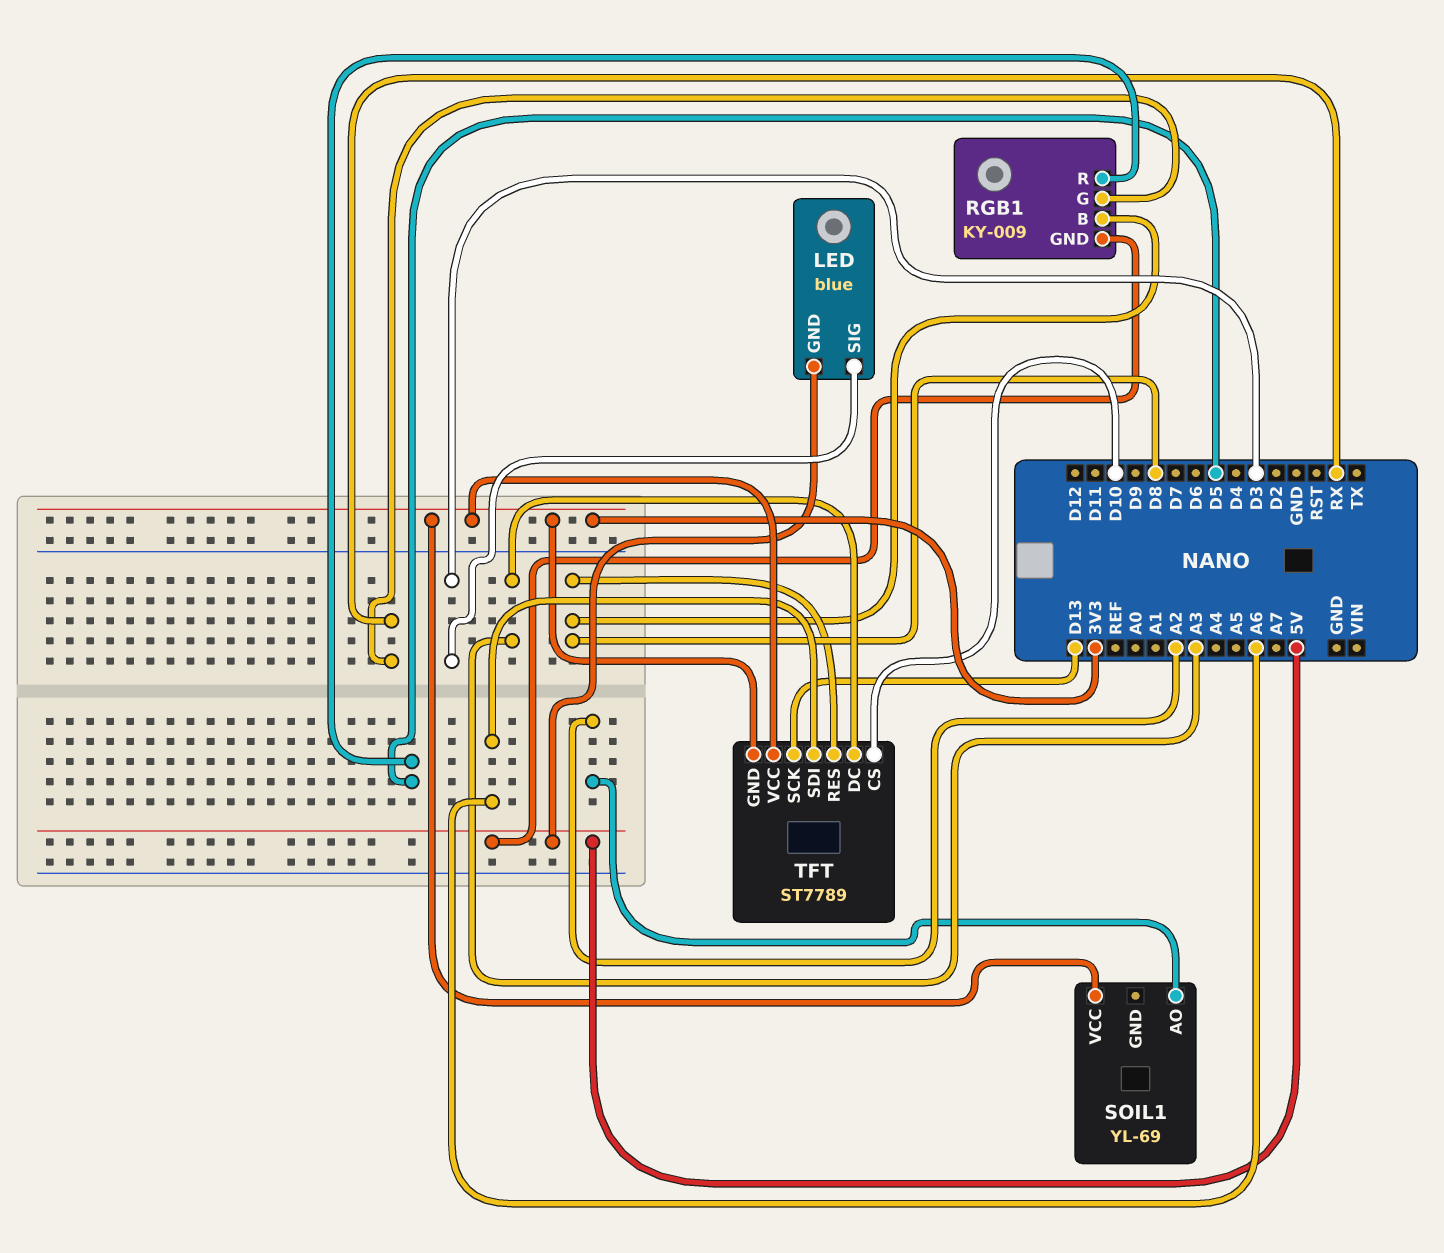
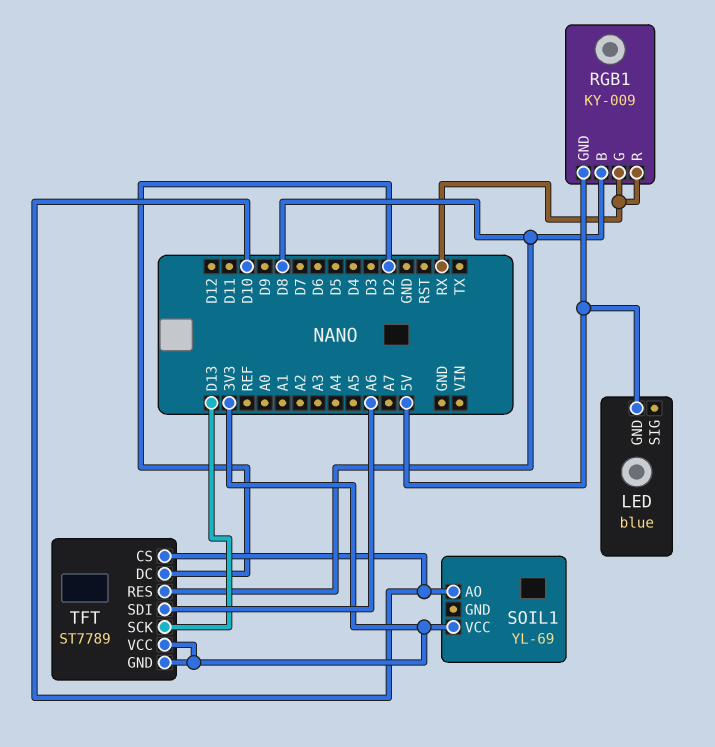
LED pin SIG: D3 -> none
RGB1 pin R: D5 -> RX
SOIL1 pin AO: A2 -> D10
TFT pin DC: A3 -> D2

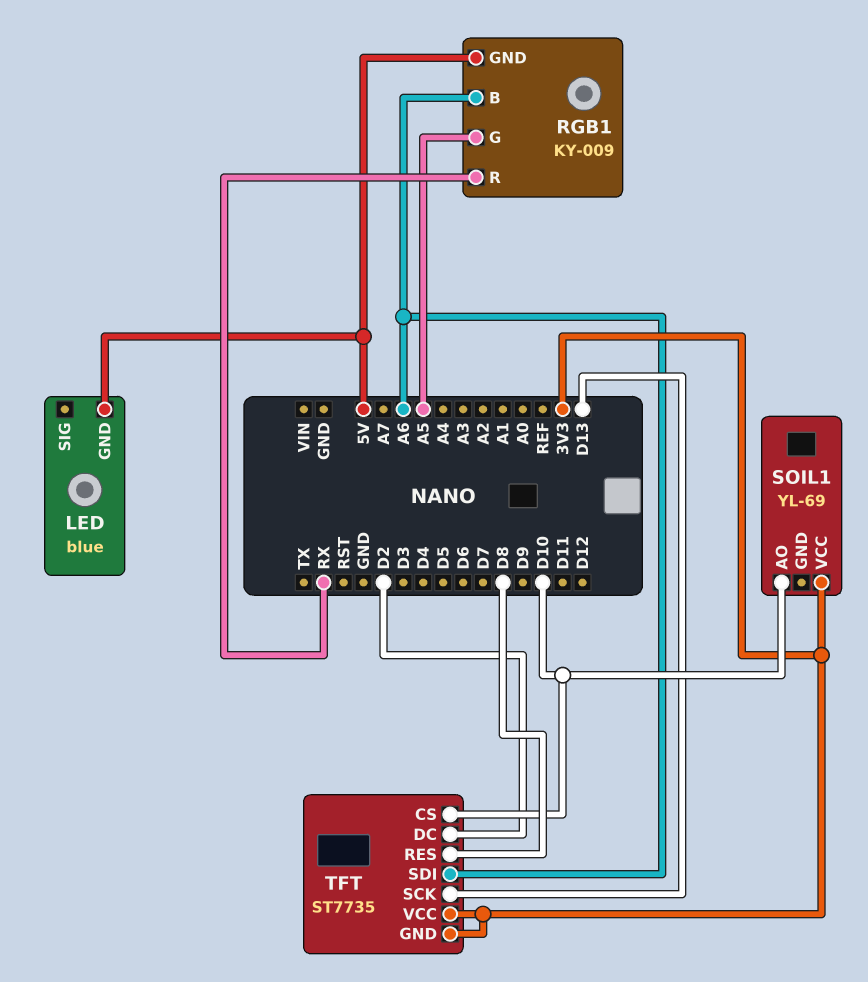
RGB1 pin B: D8 -> A6
RGB1 pin G: RX -> A5
TFT: ST7789 -> ST7735

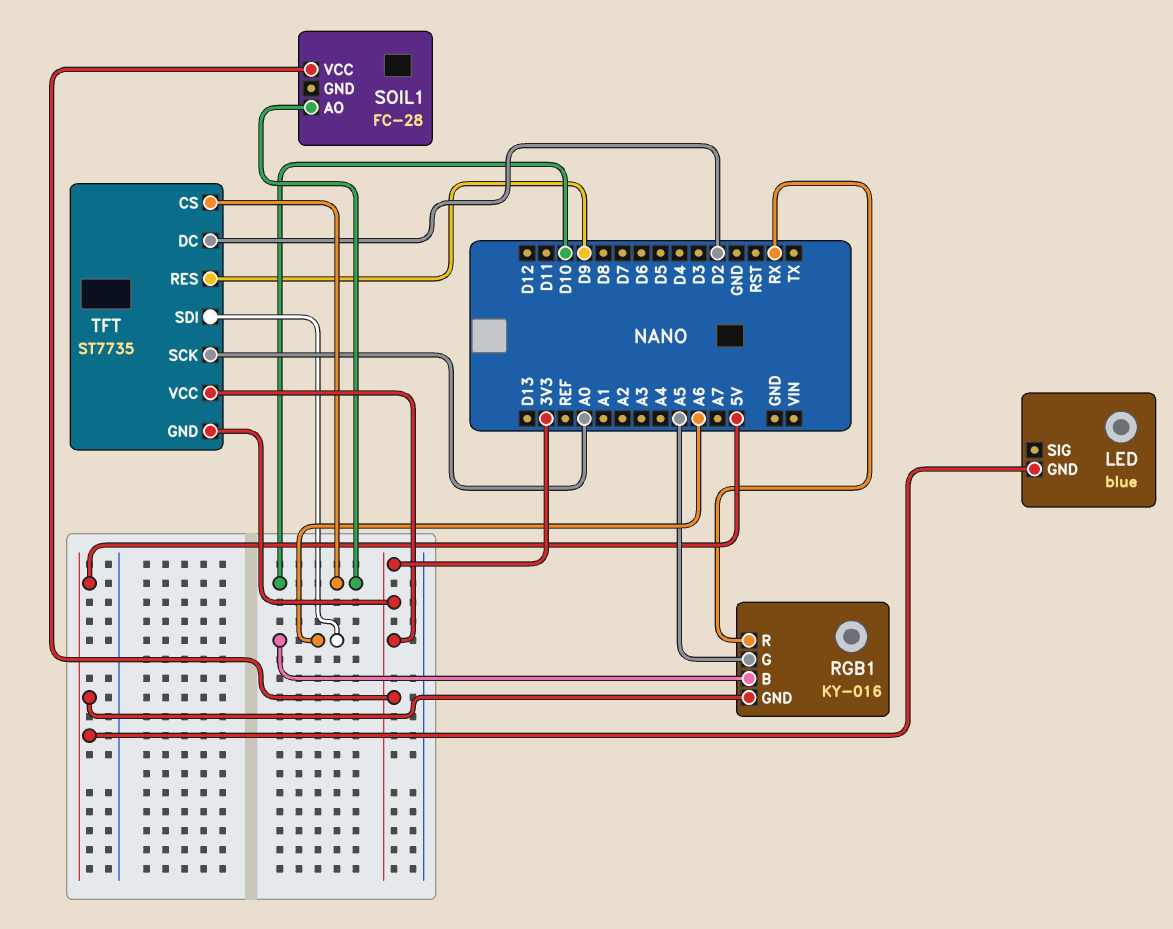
RGB1: KY-009 -> KY-016
SOIL1: YL-69 -> FC-28
TFT pin RES: D8 -> D9
TFT pin SCK: D13 -> A0

